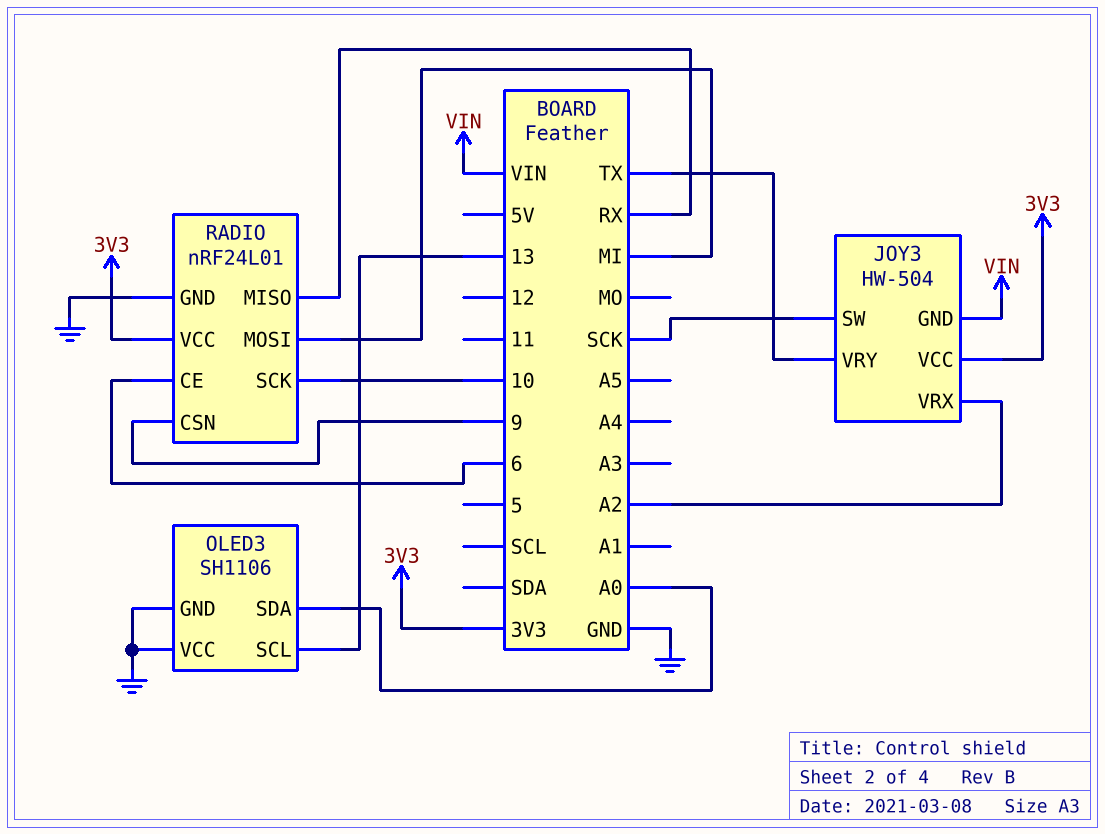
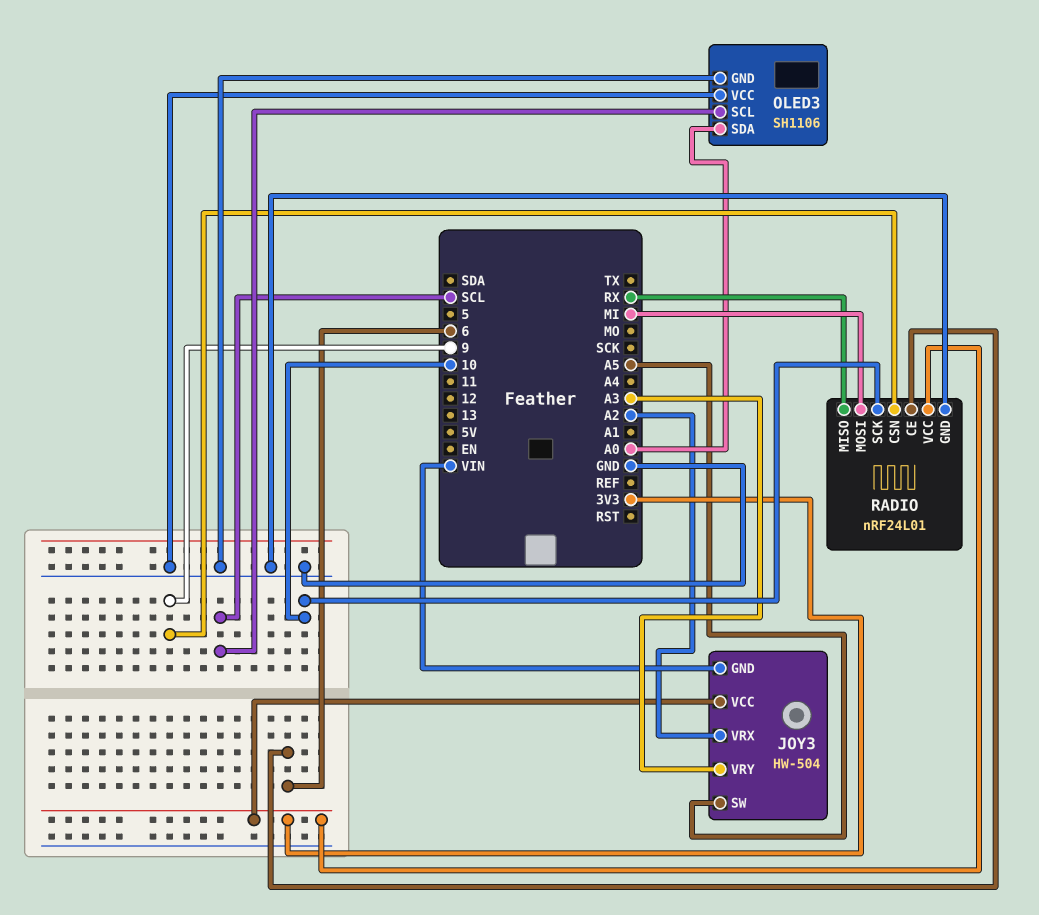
JOY3 pin SW: SCK -> A5
JOY3 pin VRY: TX -> A3
OLED3 pin SCL: 13 -> SCL

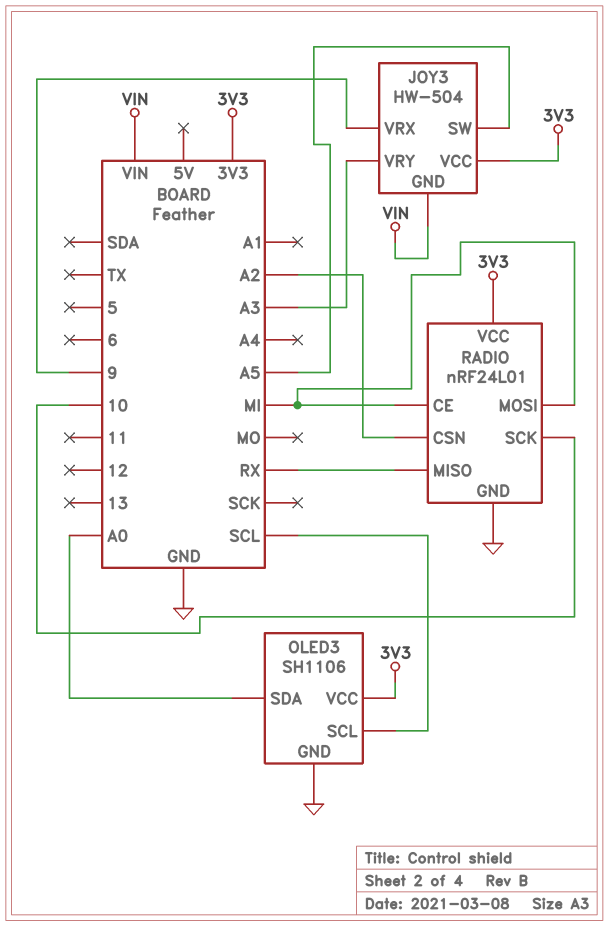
JOY3 pin VRX: A2 -> 9
OLED3 pin VCC: GND -> 3V3
RADIO pin CE: 6 -> MI
RADIO pin CSN: 9 -> A2

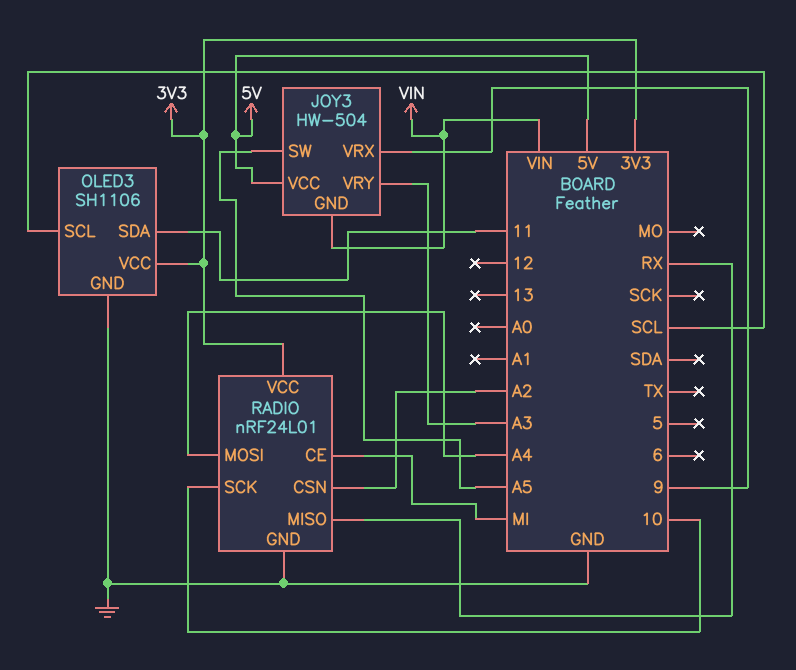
JOY3 pin VCC: 3V3 -> 5V
OLED3 pin SDA: A0 -> 11
RADIO pin MOSI: MI -> A4

